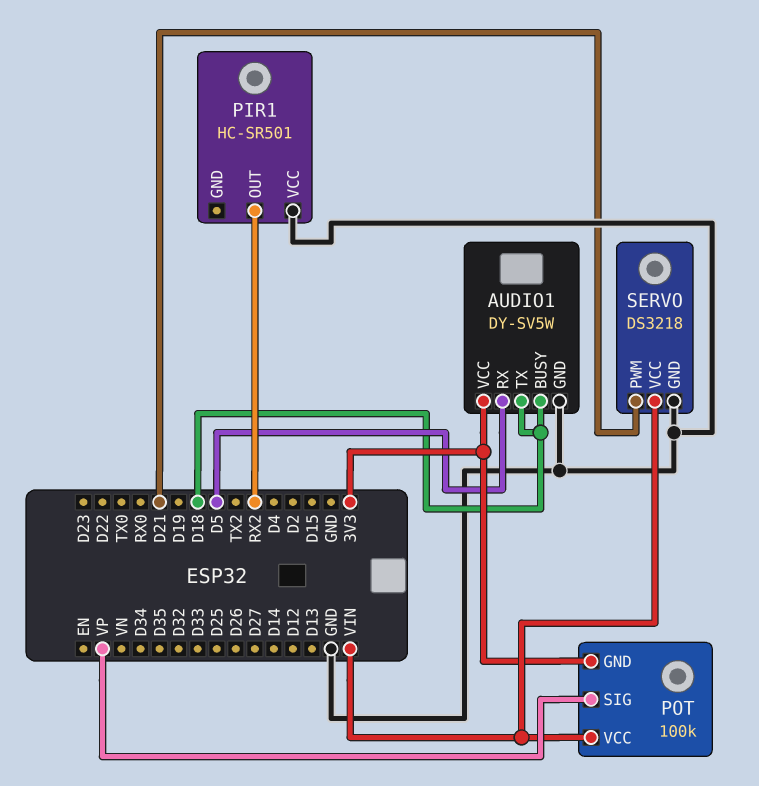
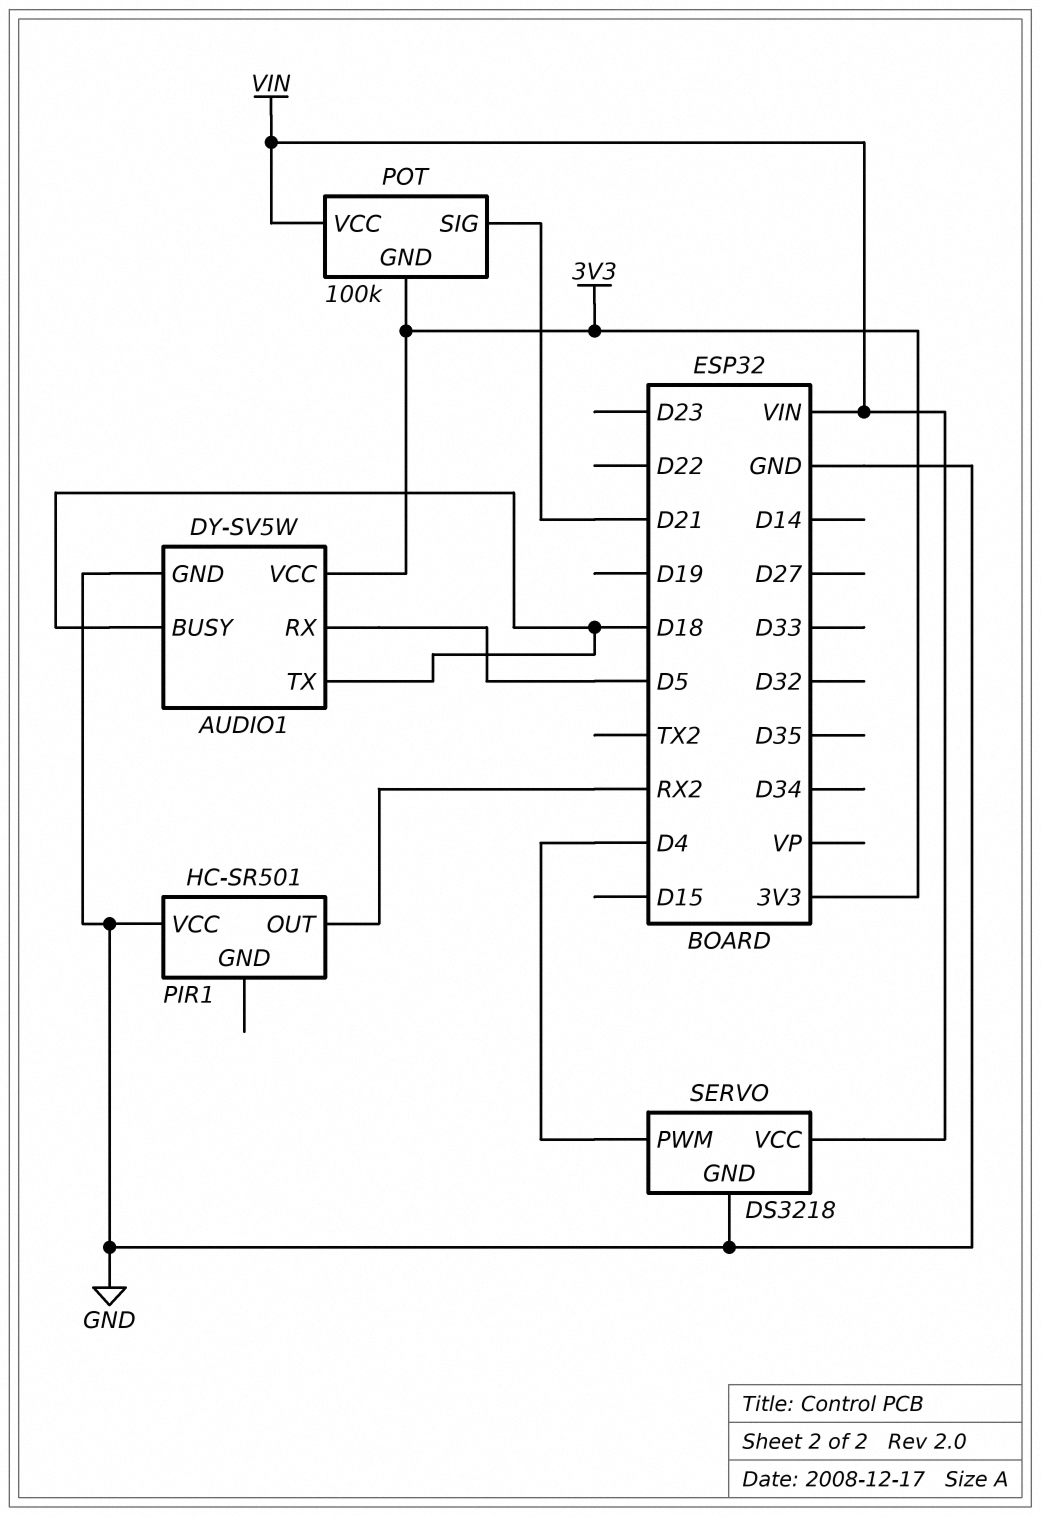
POT pin SIG: VP -> D21
SERVO pin PWM: D21 -> D4

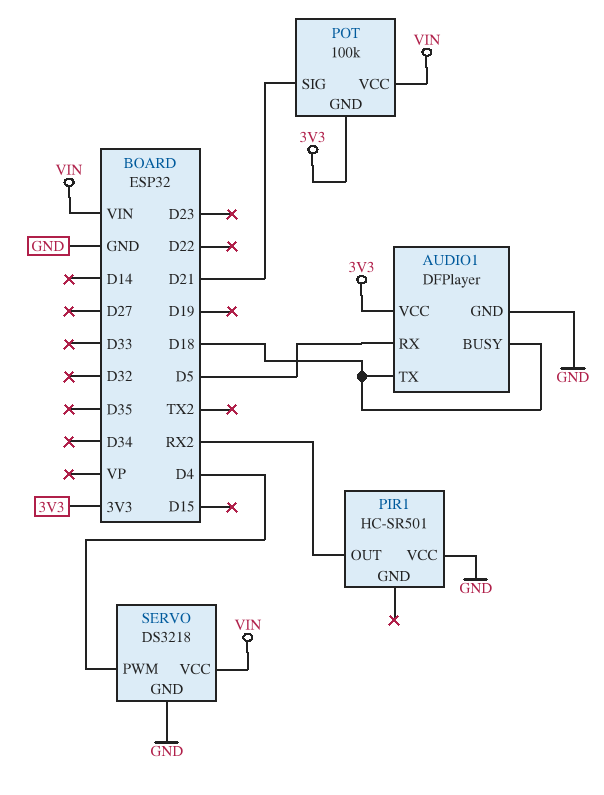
AUDIO1: DY-SV5W -> DFPlayer

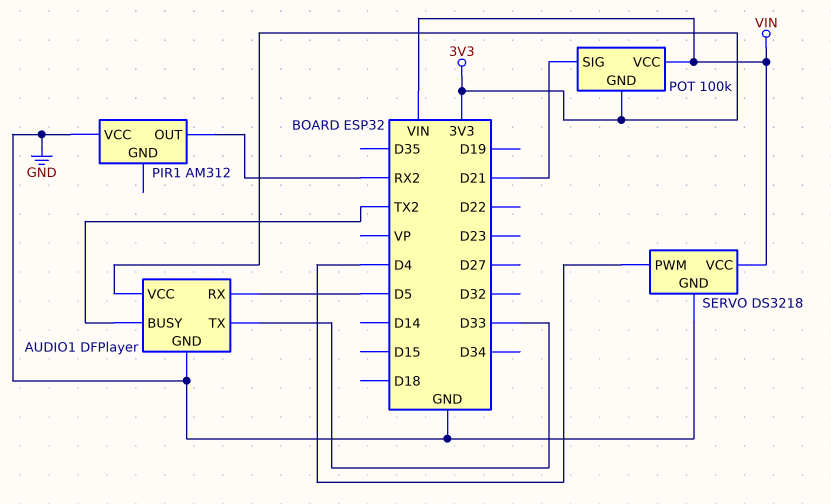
AUDIO1 pin BUSY: D18 -> TX2
AUDIO1 pin TX: D18 -> D33
PIR1: HC-SR501 -> AM312

